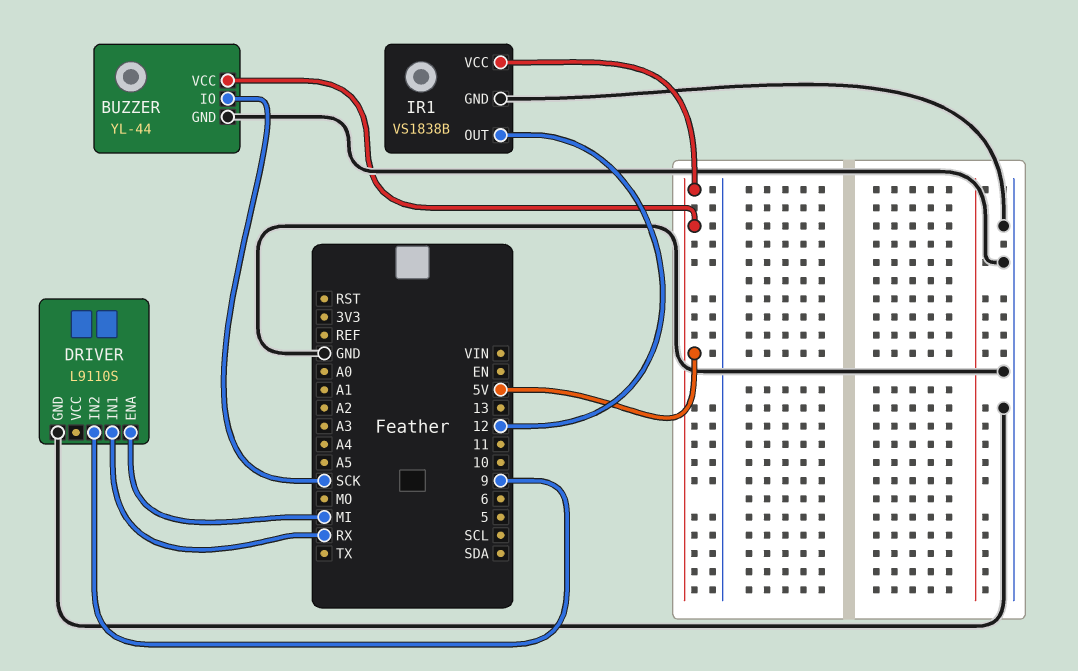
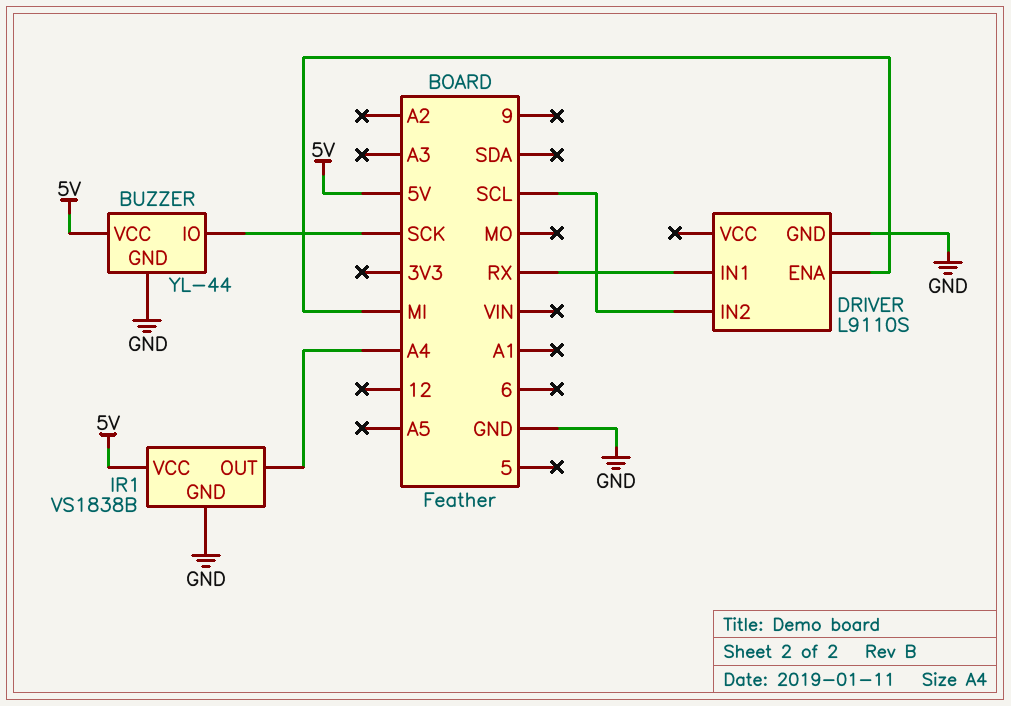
DRIVER pin IN2: 9 -> SCL
IR1 pin OUT: 12 -> A4

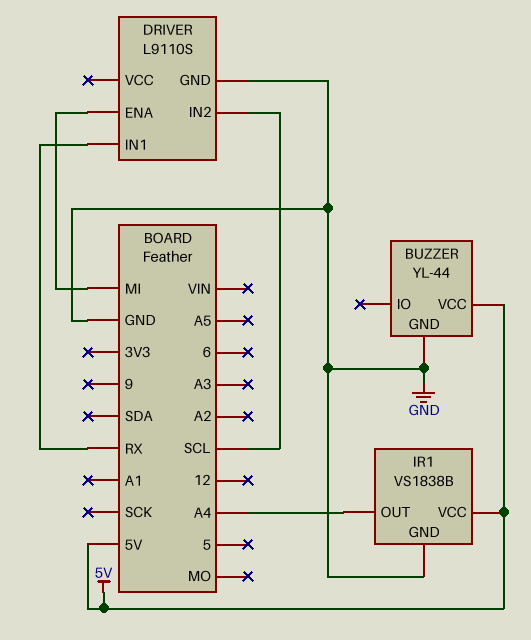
BUZZER pin IO: SCK -> none

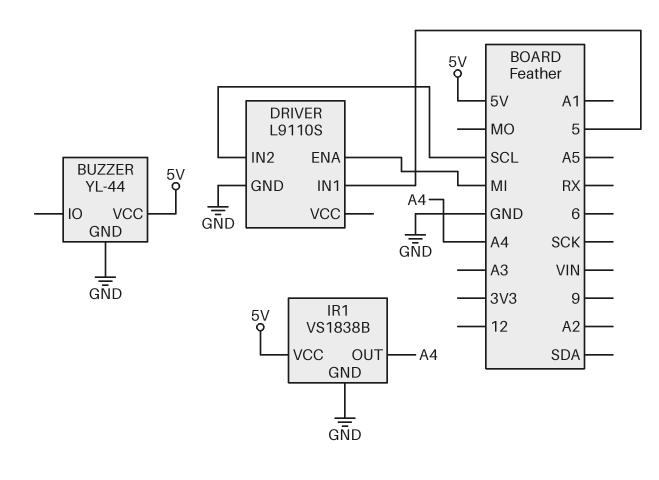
DRIVER pin IN1: RX -> 5

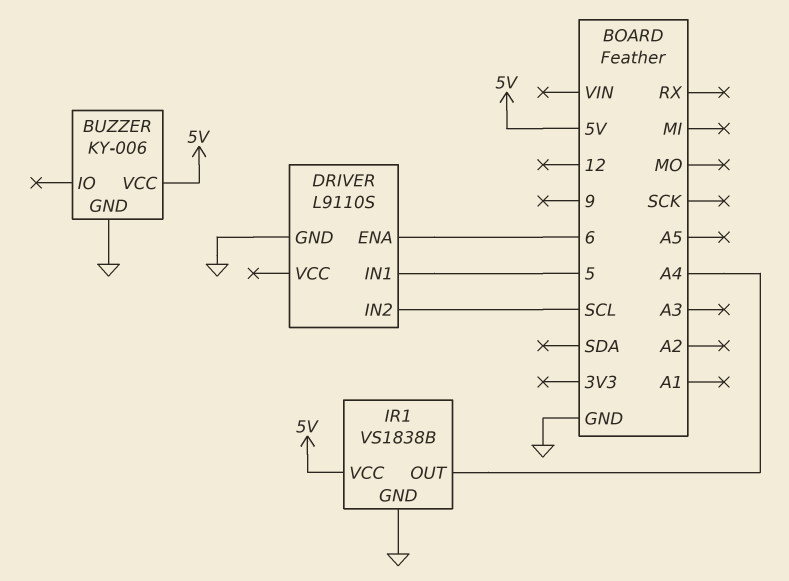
BUZZER: YL-44 -> KY-006
DRIVER pin ENA: MI -> 6

